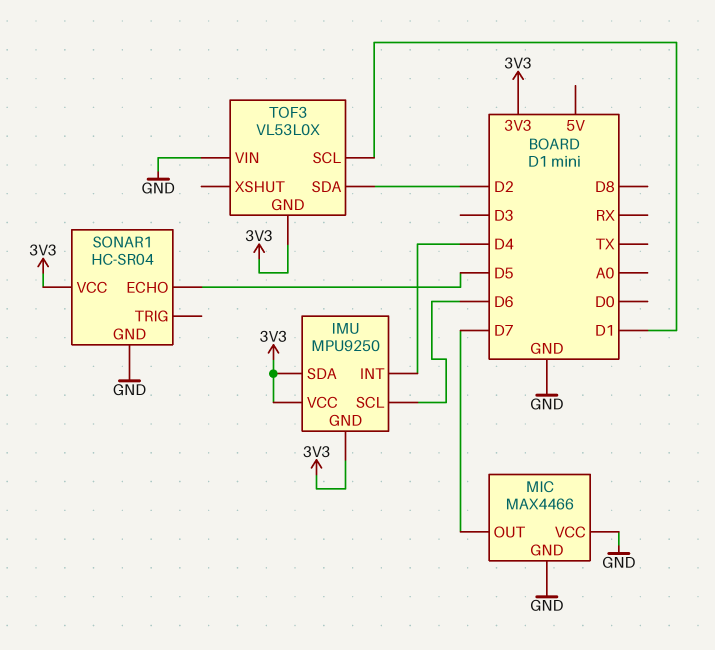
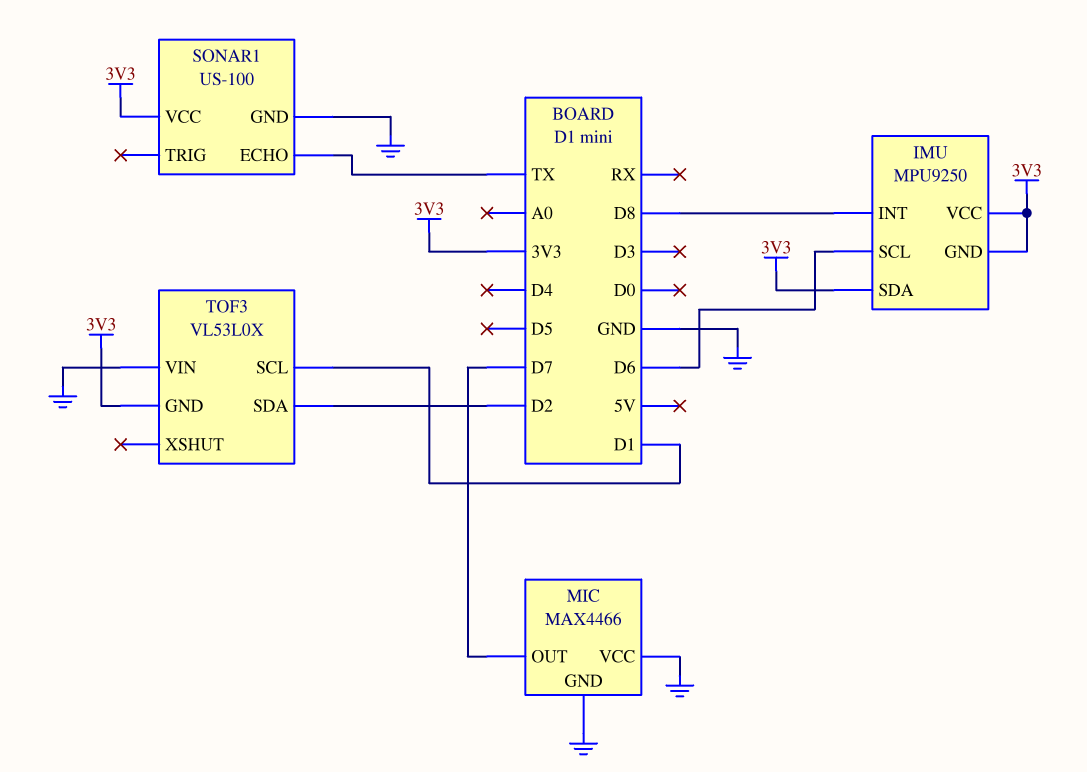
IMU pin INT: D4 -> D8
SONAR1: HC-SR04 -> US-100
SONAR1 pin ECHO: D5 -> TX

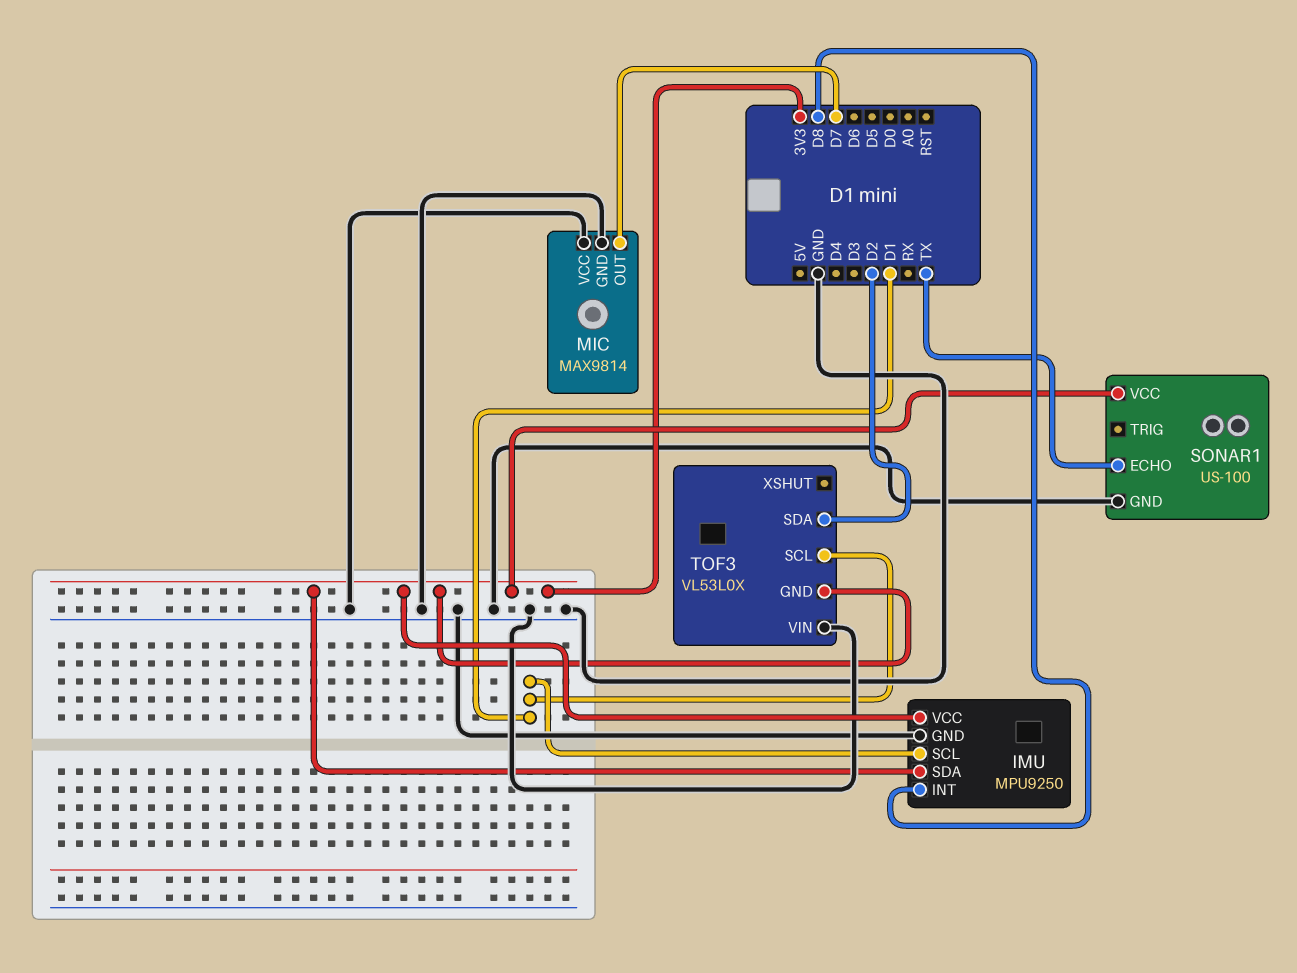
IMU pin GND: 3V3 -> GND
IMU pin SCL: D6 -> D1
MIC: MAX4466 -> MAX9814

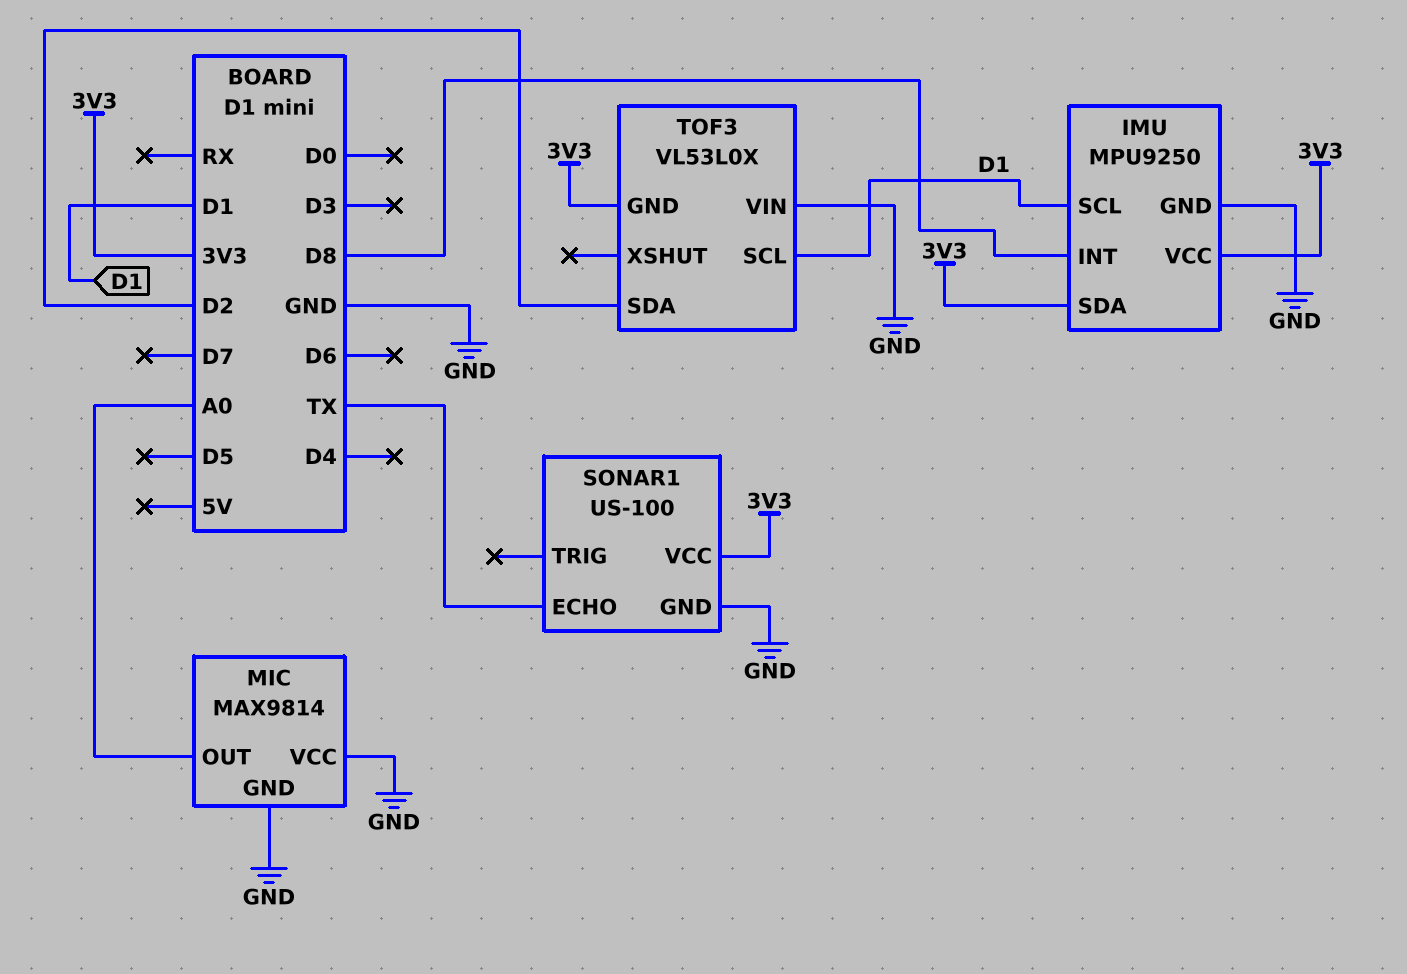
MIC pin OUT: D7 -> A0

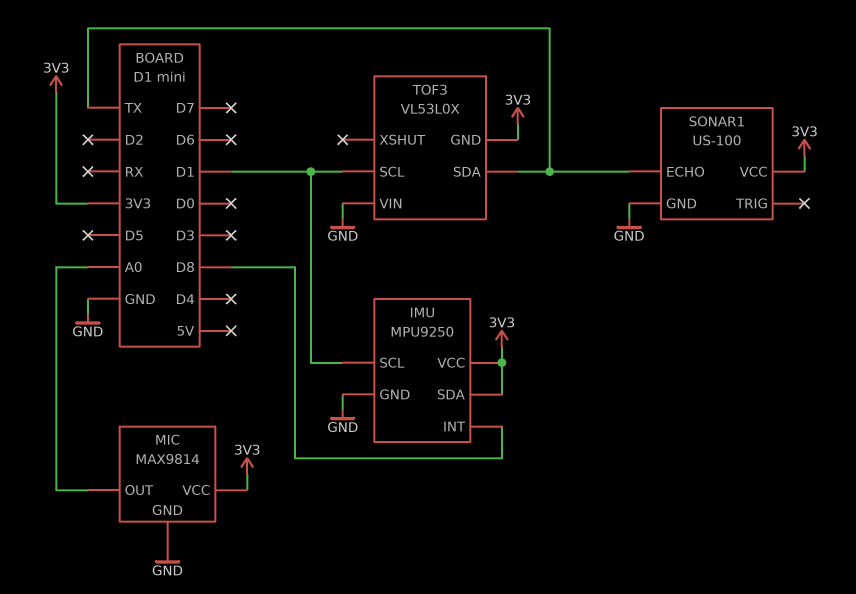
MIC pin VCC: GND -> 3V3
TOF3 pin SDA: D2 -> TX

